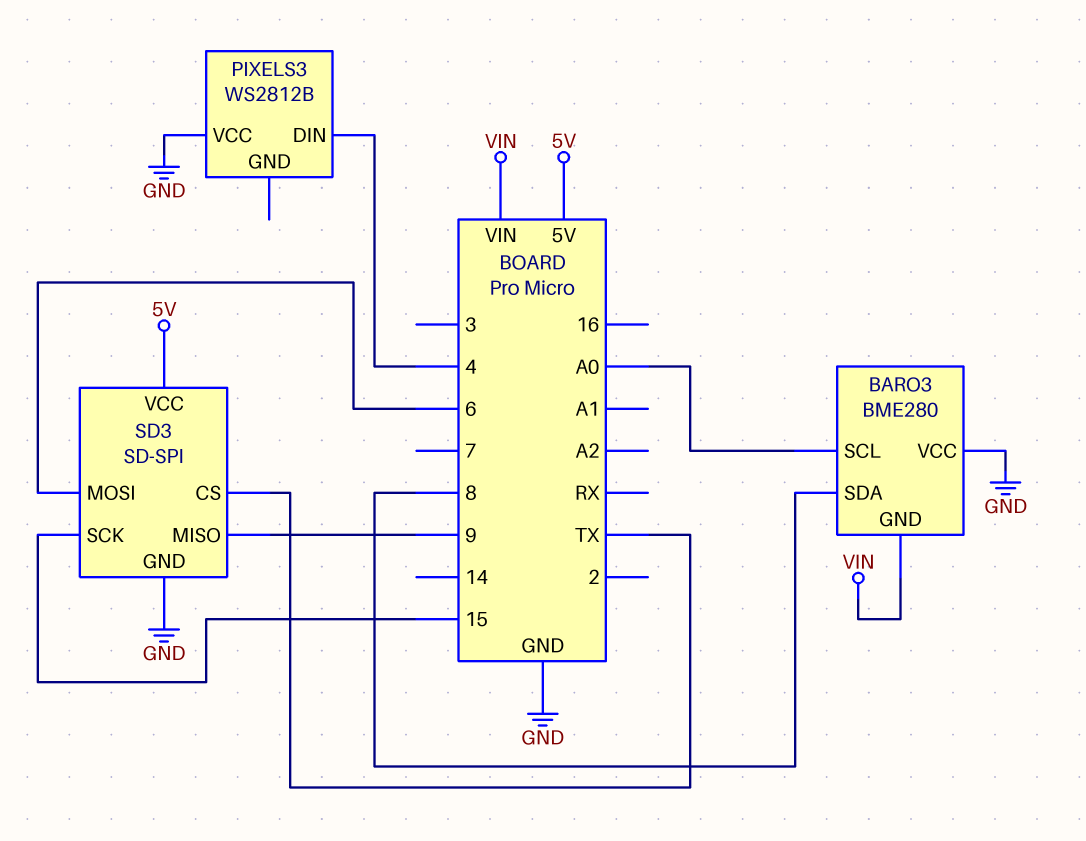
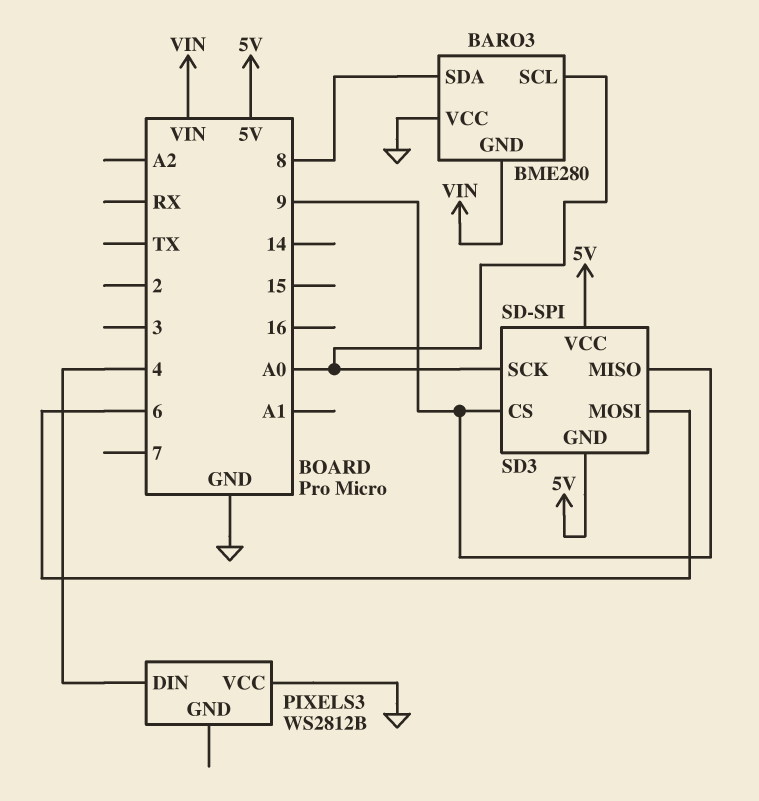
SD3 pin CS: TX -> 9
SD3 pin GND: GND -> 5V
SD3 pin SCK: 15 -> A0

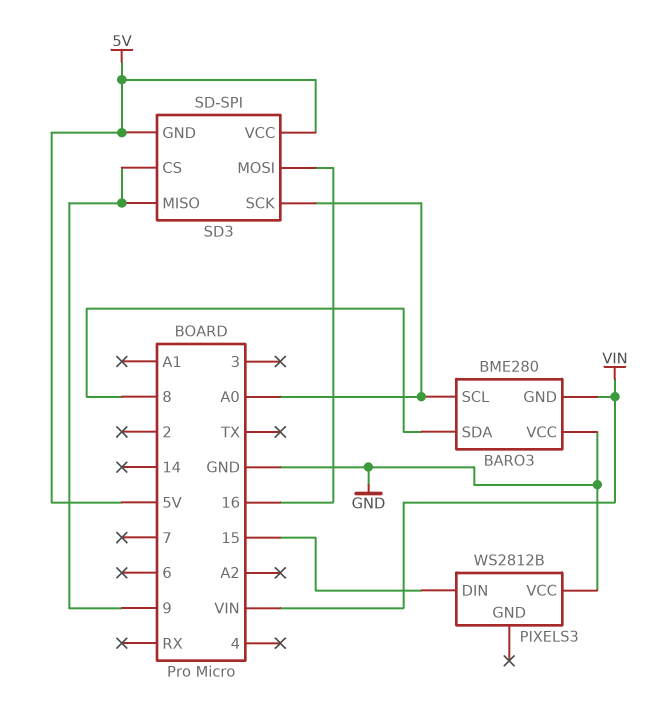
PIXELS3 pin DIN: 4 -> 15
SD3 pin MOSI: 6 -> 16

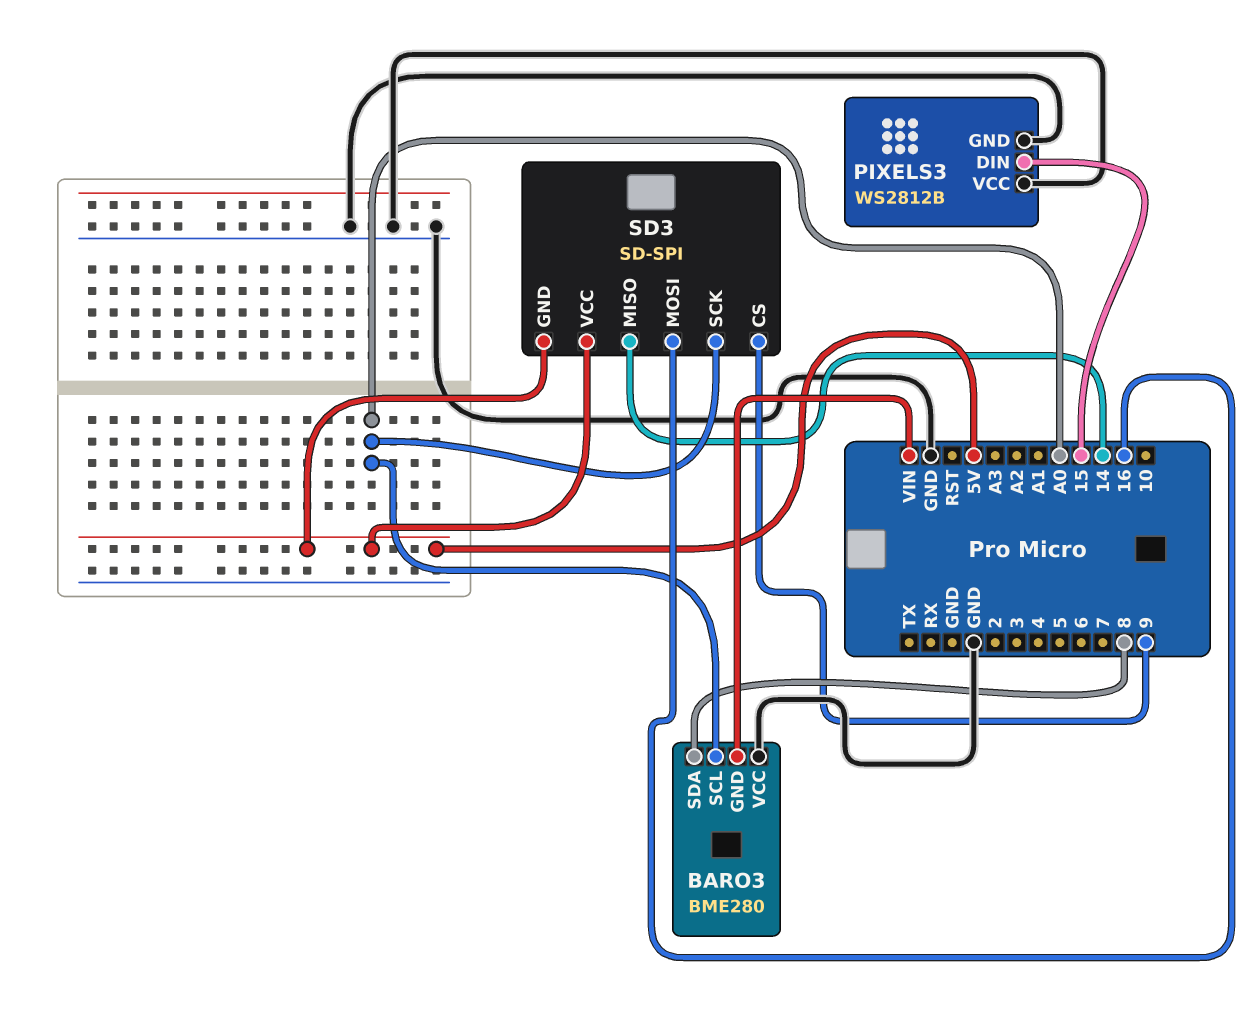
PIXELS3 pin GND: none -> GND
SD3 pin MISO: 9 -> 14

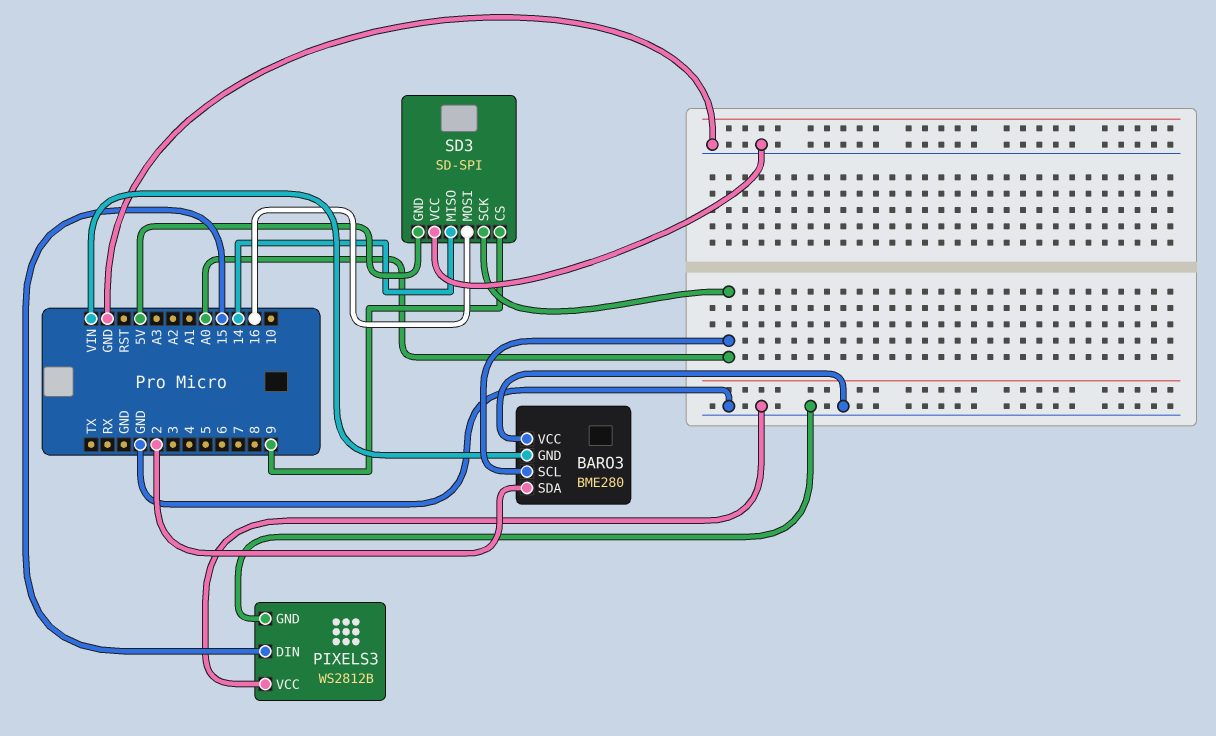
BARO3 pin SDA: 8 -> 2
SD3 pin VCC: 5V -> GND

